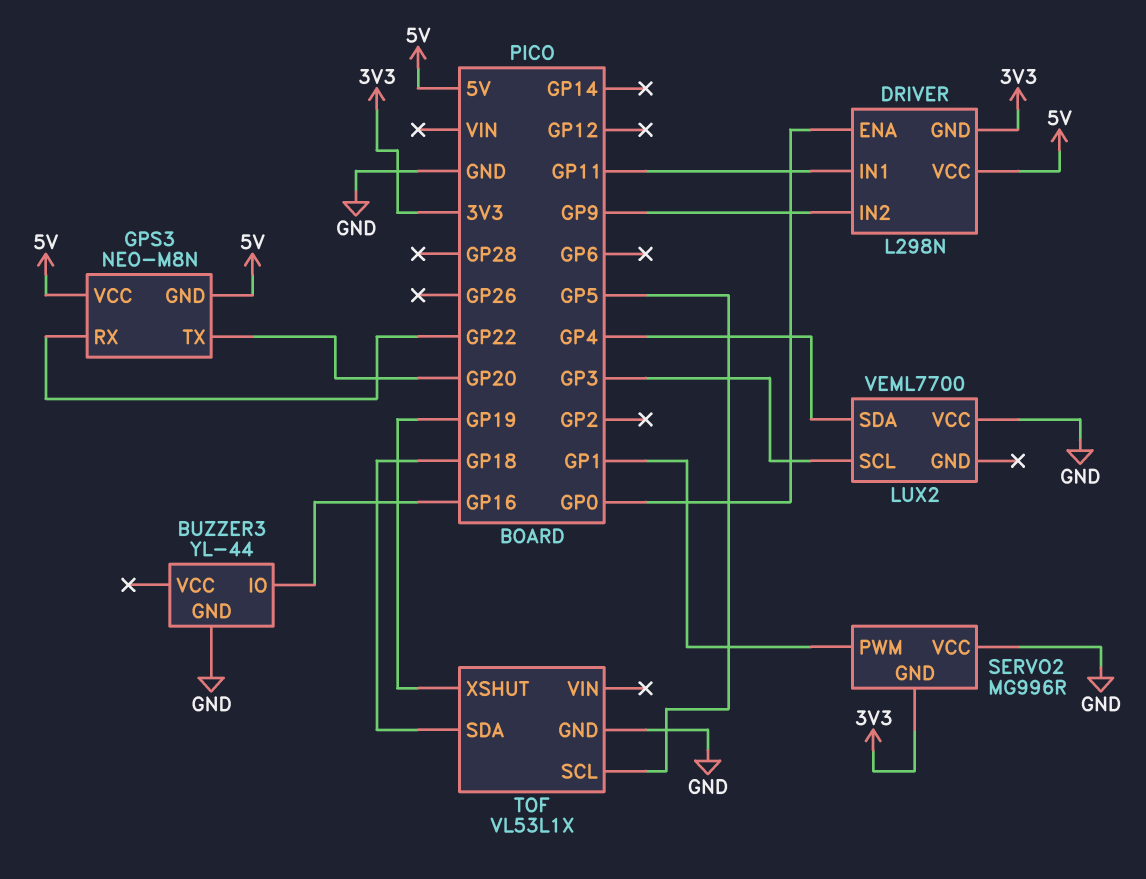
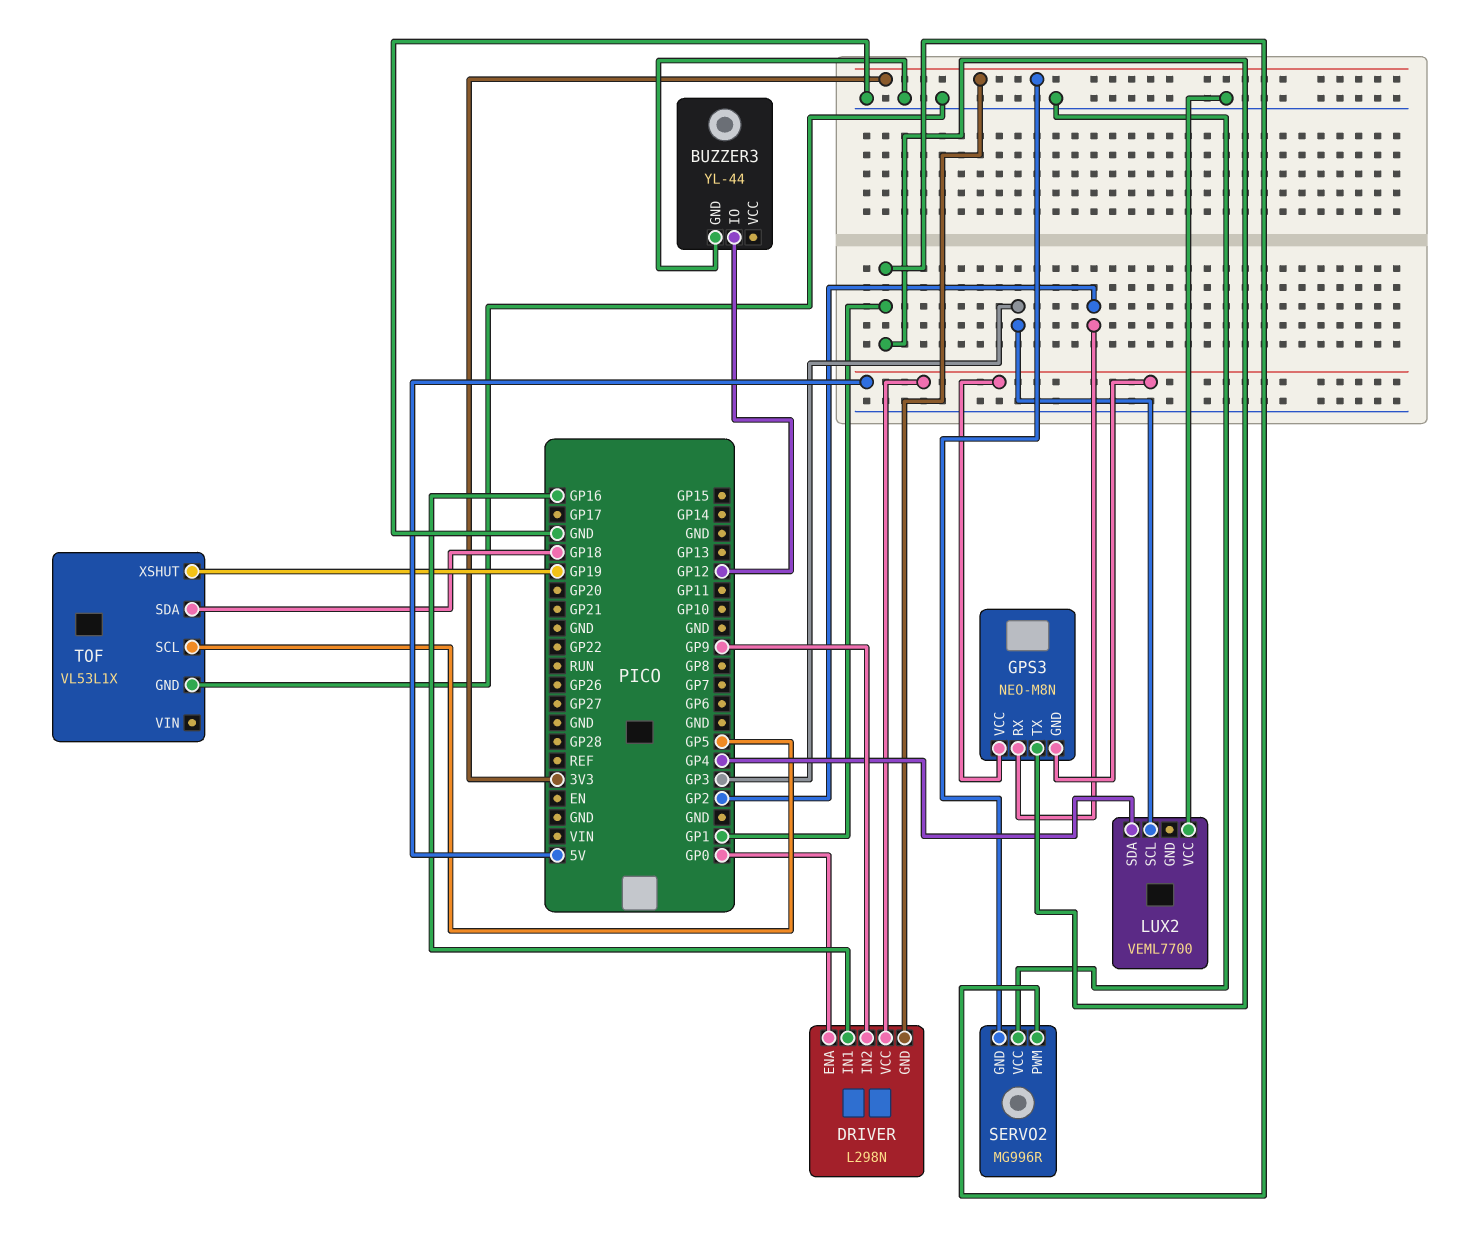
BUZZER3 pin IO: GP16 -> GP12
DRIVER pin IN1: GP11 -> GP16
GPS3 pin RX: GP22 -> GP2
GPS3 pin TX: GP20 -> GP1

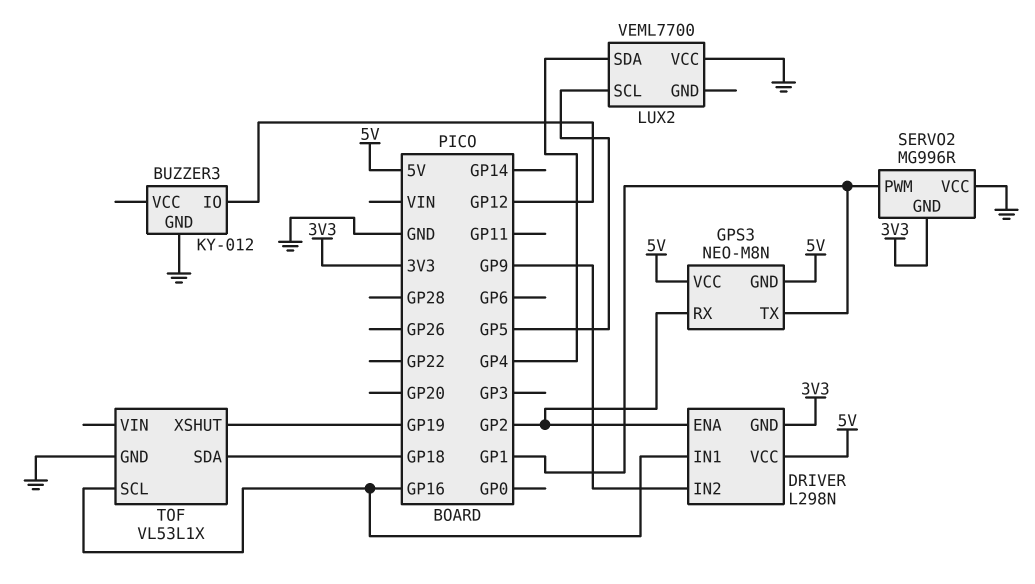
BUZZER3: YL-44 -> KY-012
DRIVER pin ENA: GP0 -> GP2
LUX2 pin SCL: GP3 -> GP5
TOF pin SCL: GP5 -> GP16

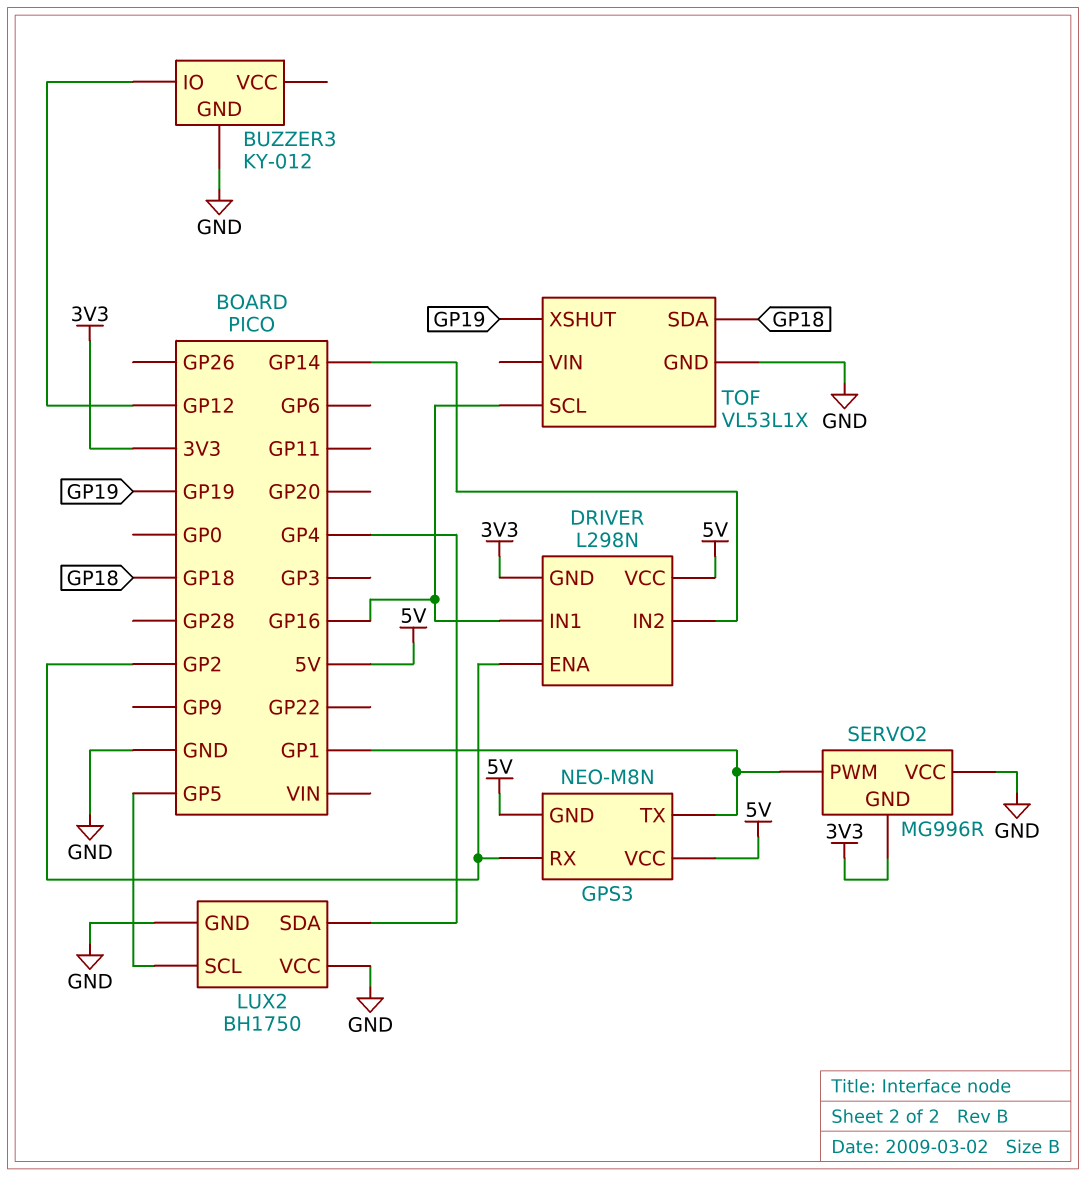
DRIVER pin IN2: GP9 -> GP14
LUX2: VEML7700 -> BH1750
LUX2 pin GND: none -> GND

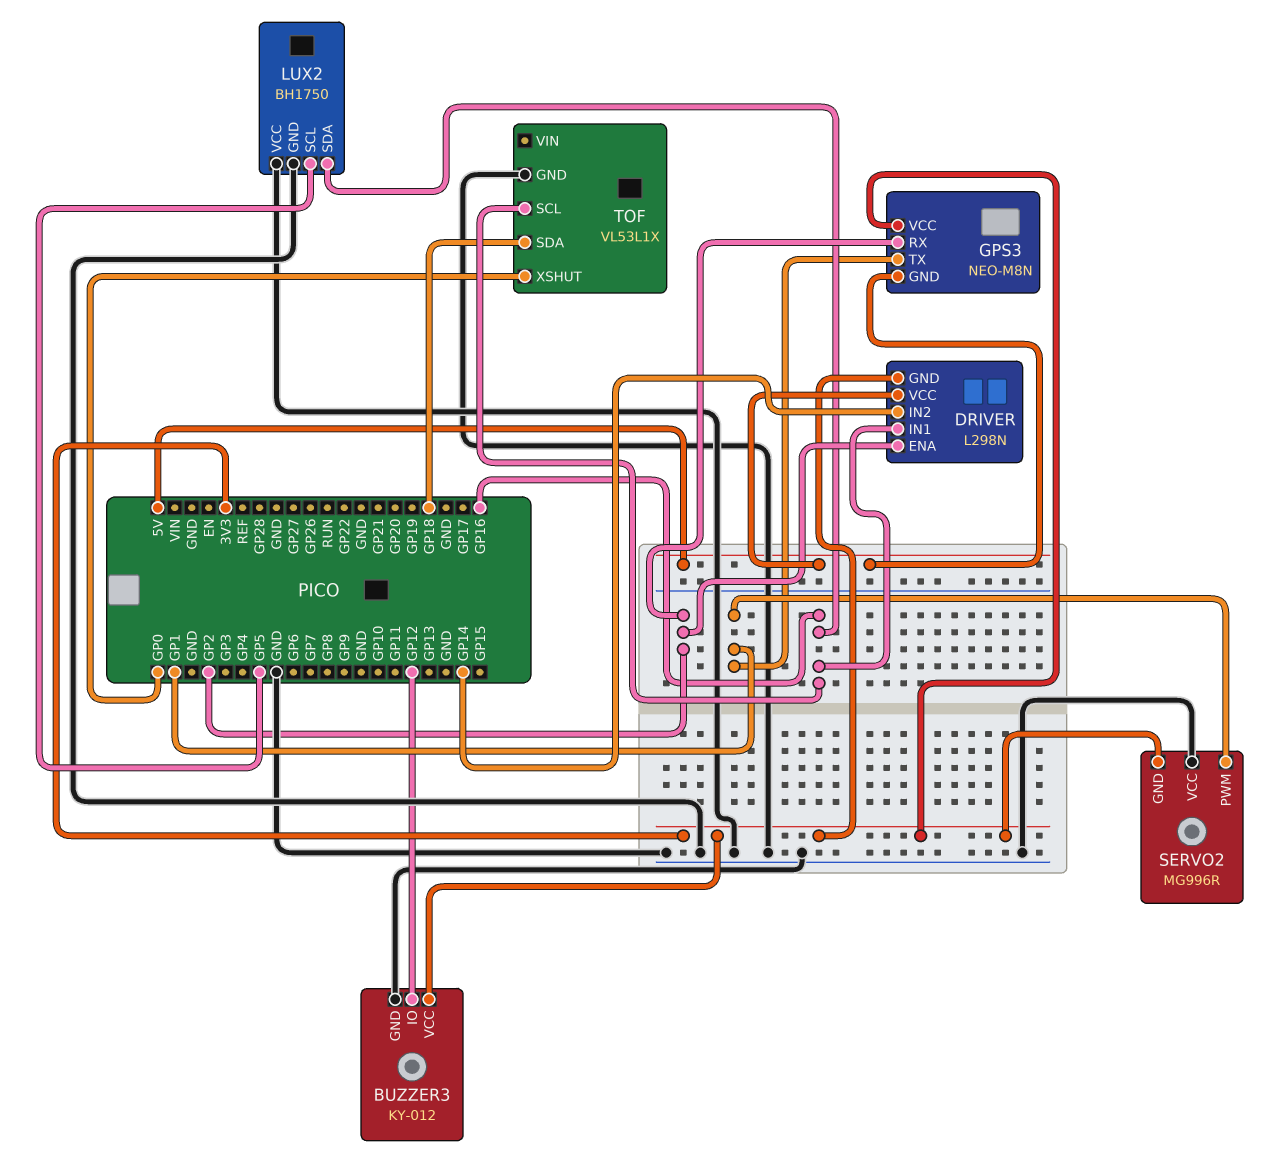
BUZZER3 pin VCC: none -> 3V3
GPS3 pin VCC: 5V -> 3V3
LUX2 pin SDA: GP4 -> GP16
TOF pin XSHUT: GP19 -> GP0

